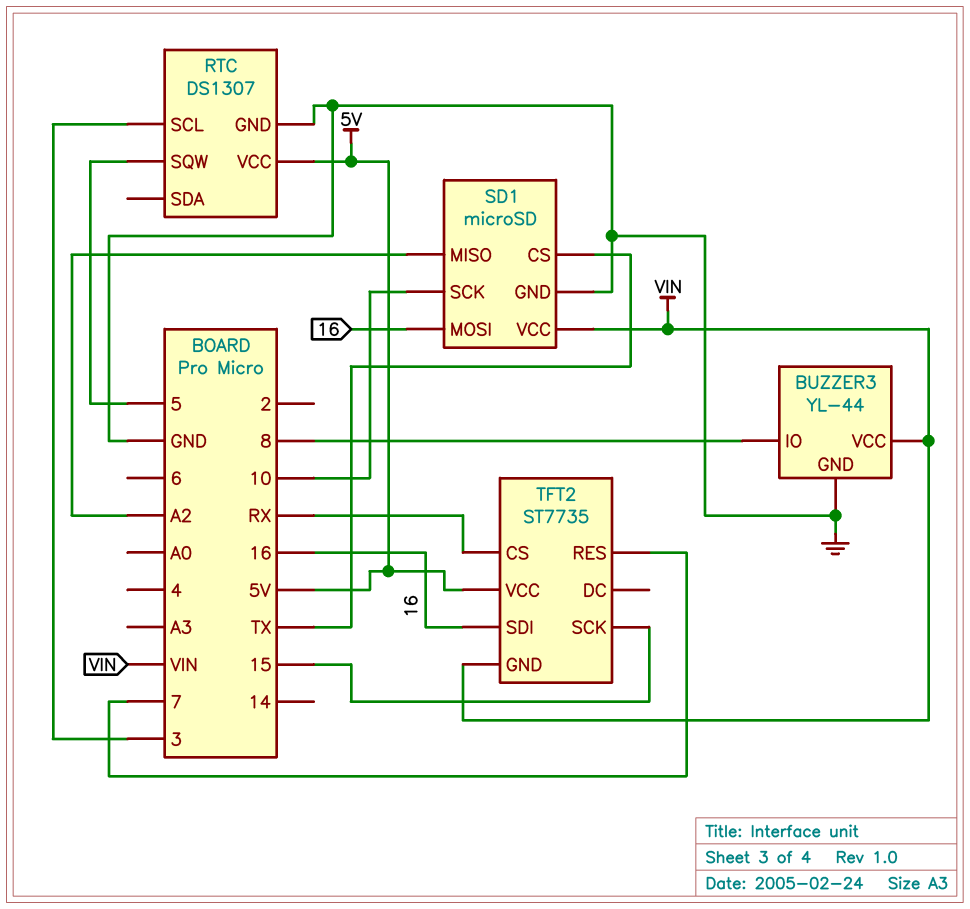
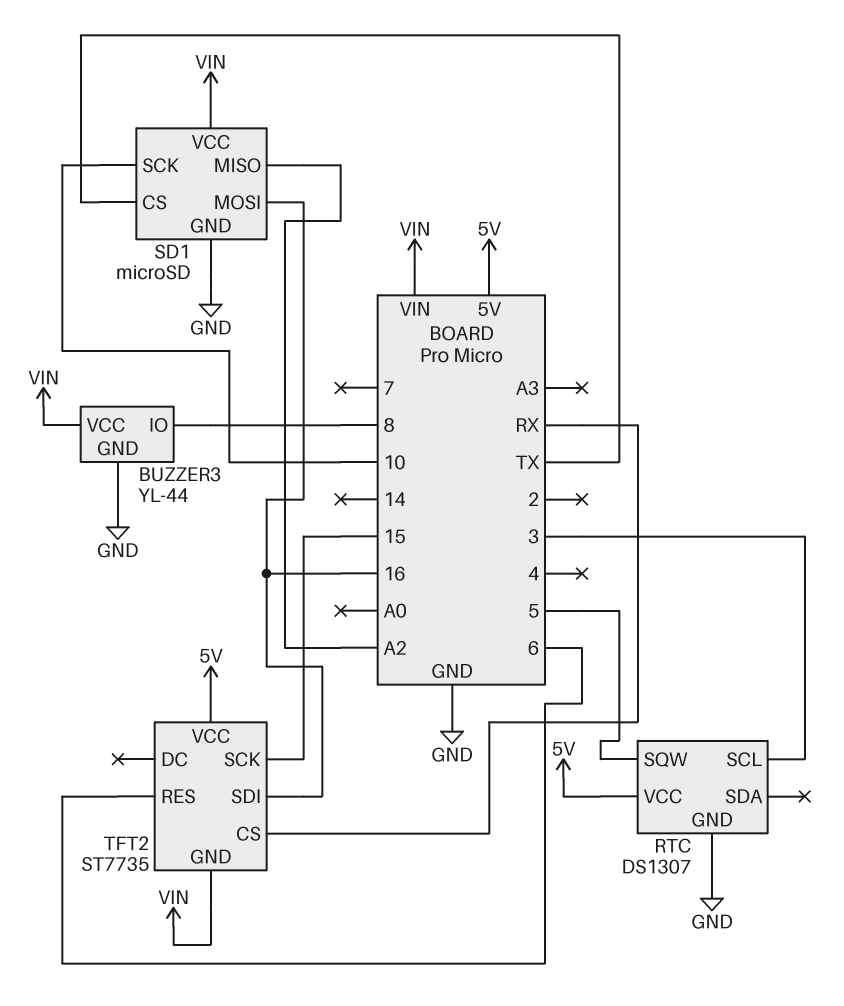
TFT2 pin RES: 7 -> 6

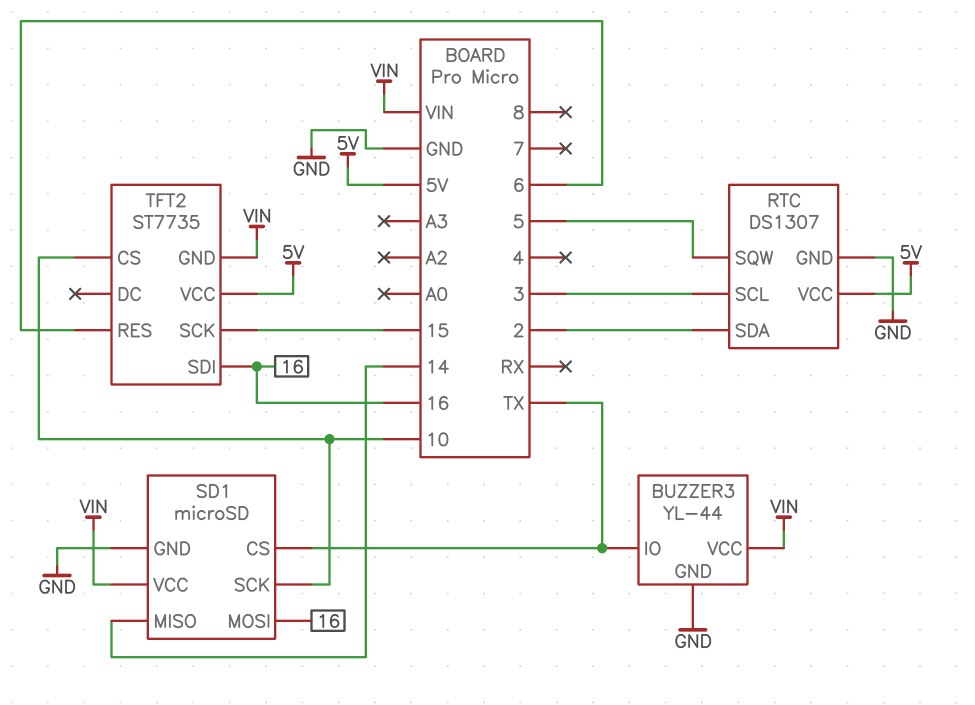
BUZZER3 pin IO: 8 -> TX
RTC pin SDA: none -> 2
SD1 pin MISO: A2 -> 14
TFT2 pin CS: RX -> 10

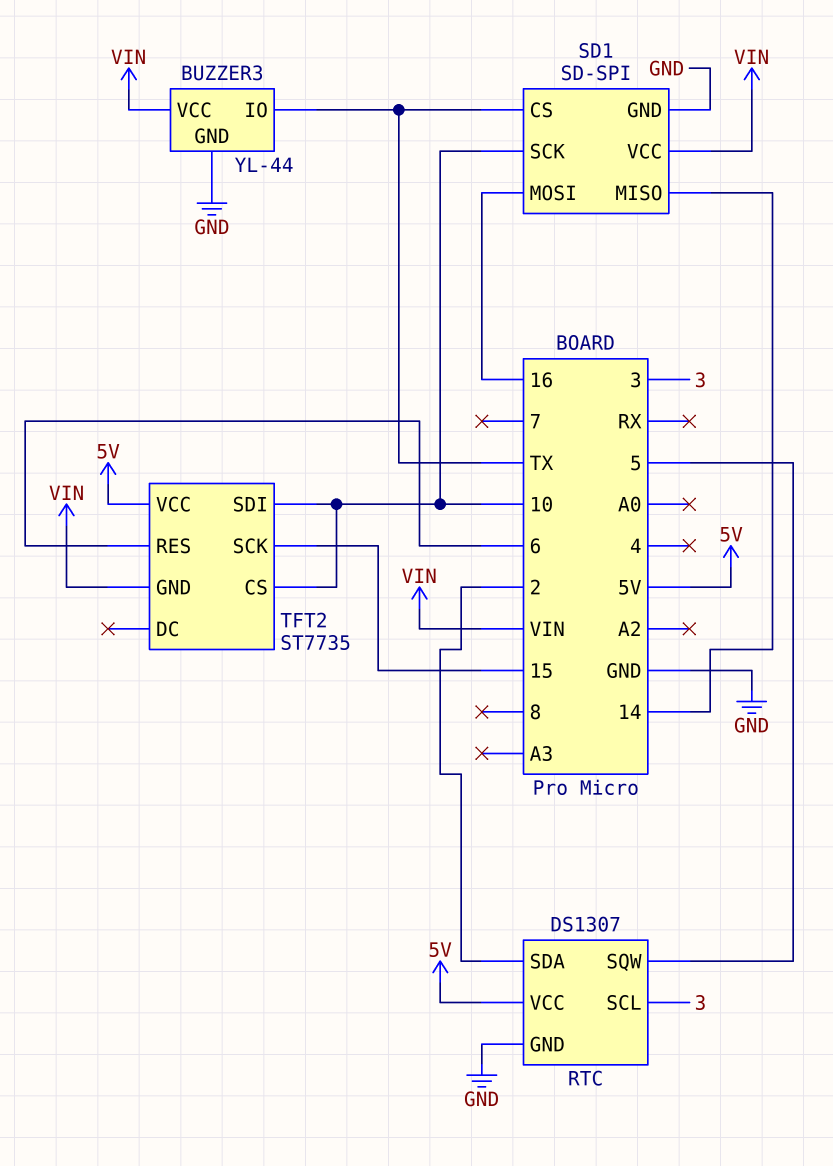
SD1: microSD -> SD-SPI
TFT2 pin SDI: 16 -> 10

